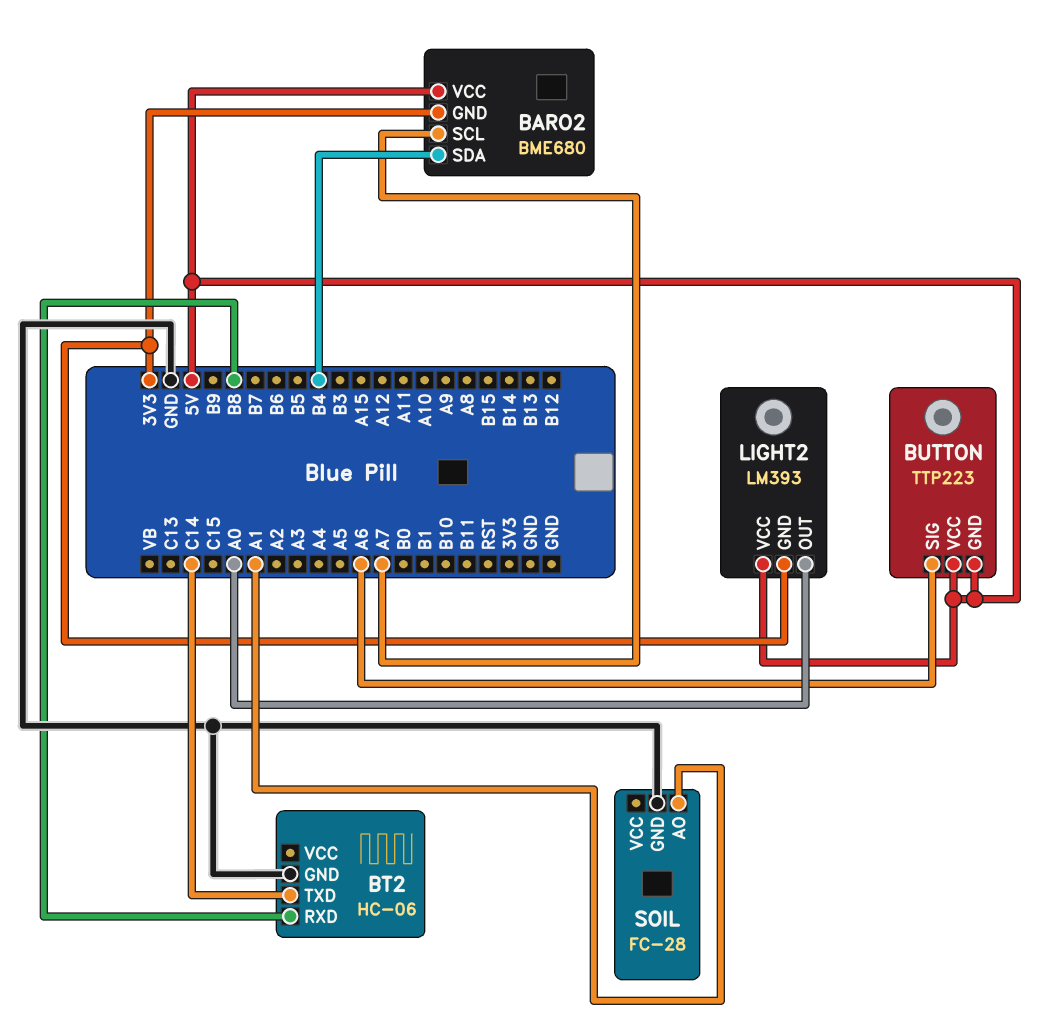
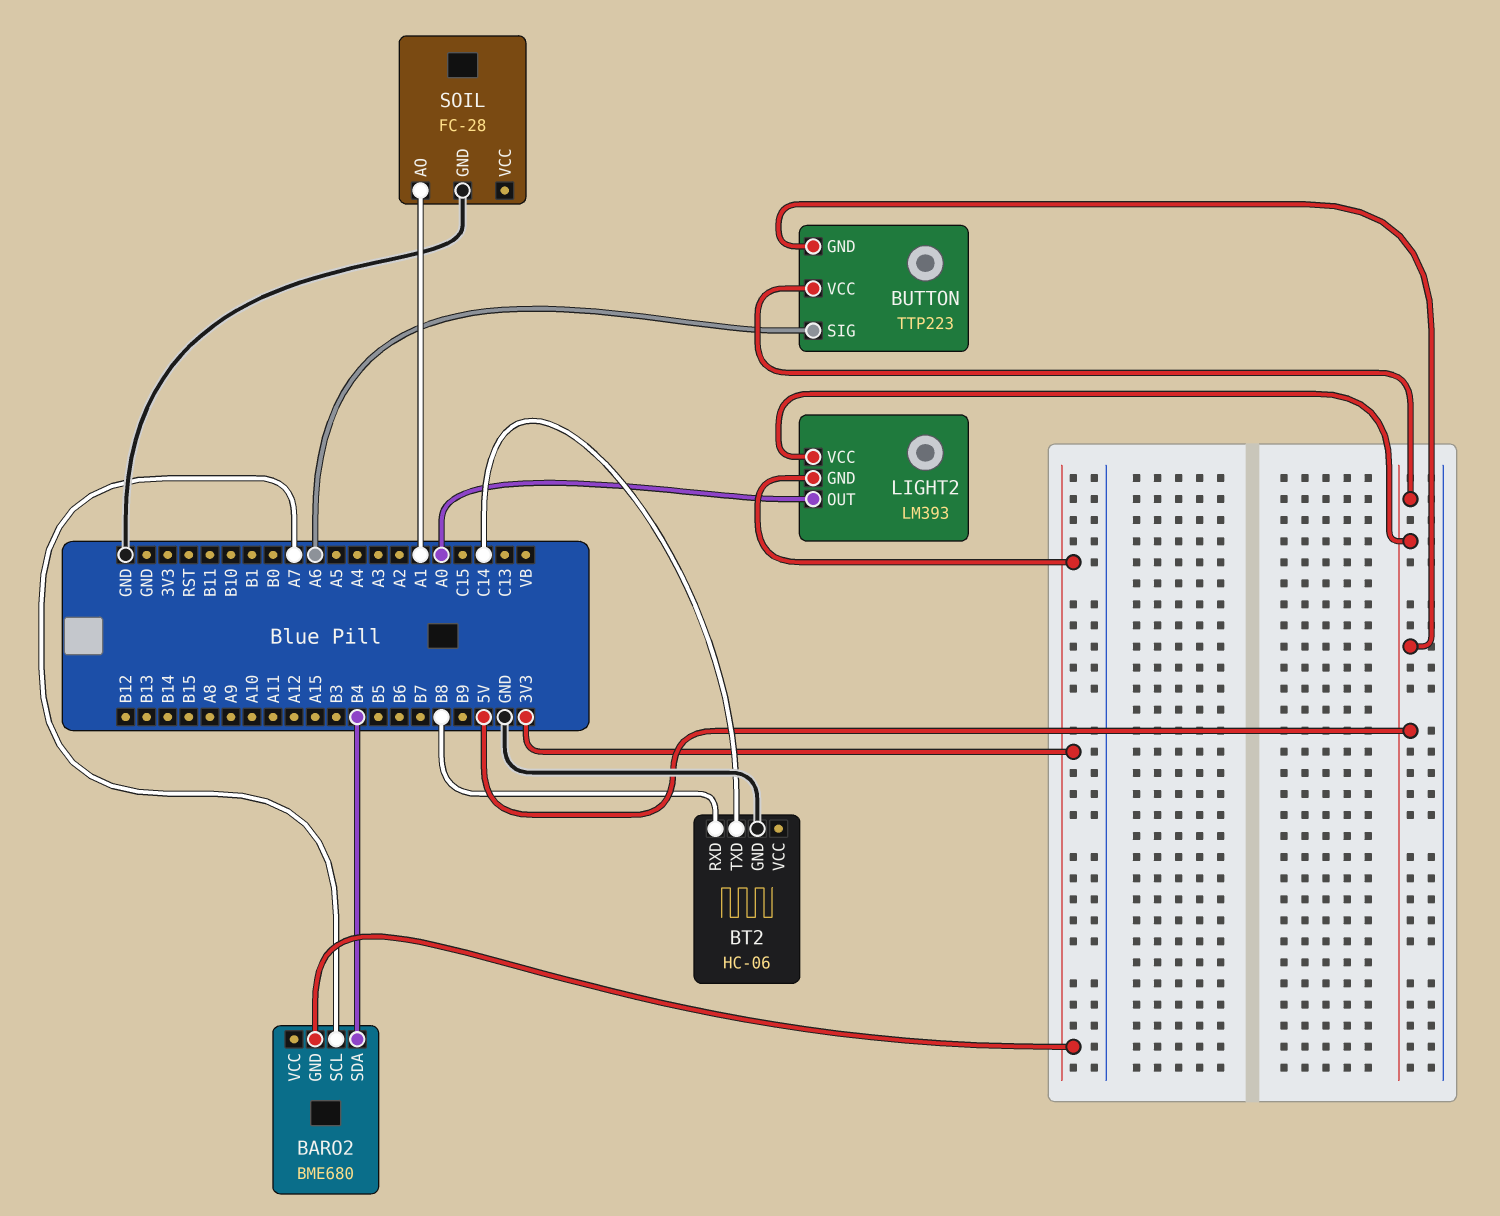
BARO2 pin VCC: 5V -> none

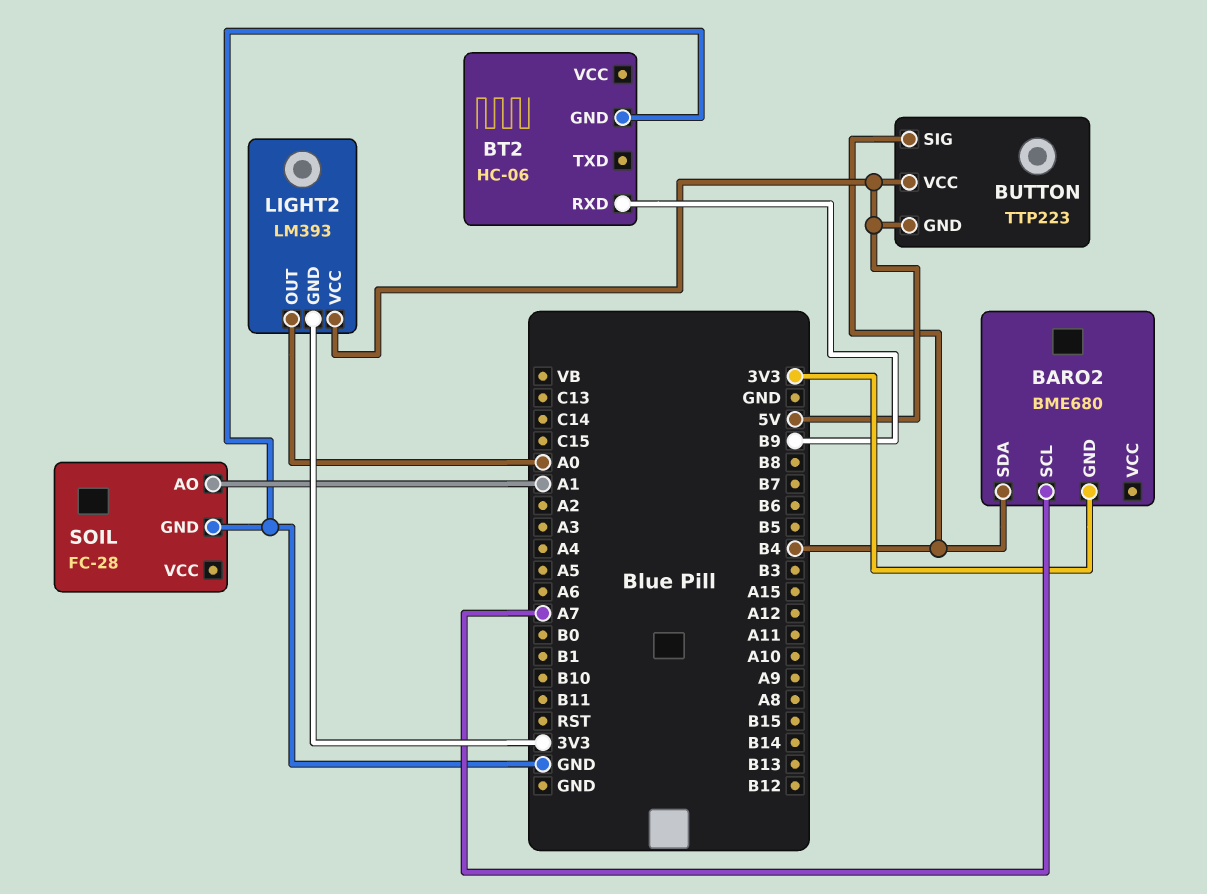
BT2 pin RXD: B8 -> B9
BT2 pin TXD: C14 -> none
BUTTON pin SIG: A6 -> B4

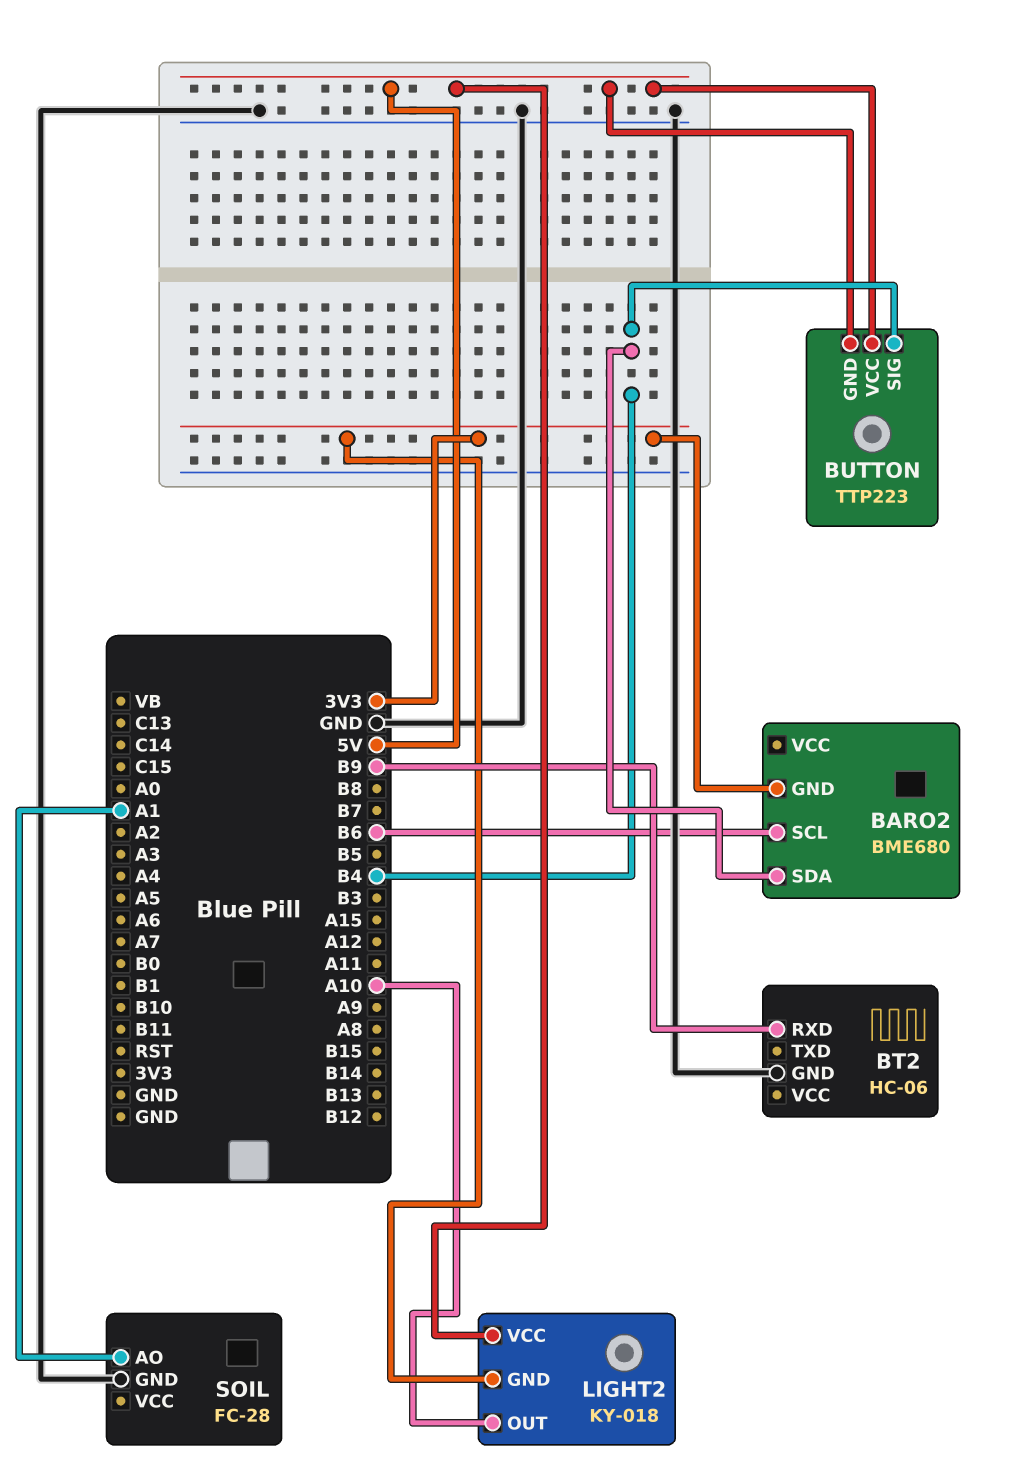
BARO2 pin SCL: A7 -> B6
LIGHT2: LM393 -> KY-018
LIGHT2 pin OUT: A0 -> A10

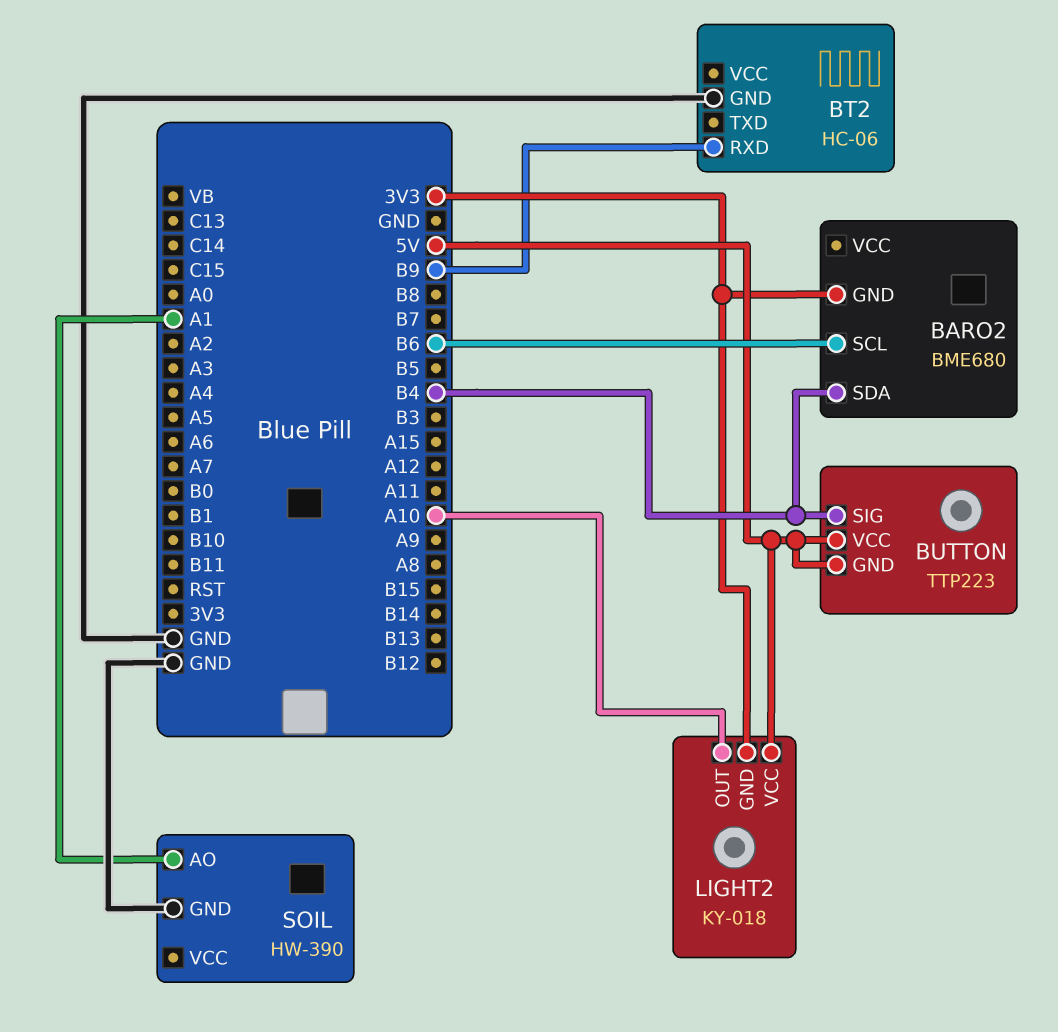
SOIL: FC-28 -> HW-390

